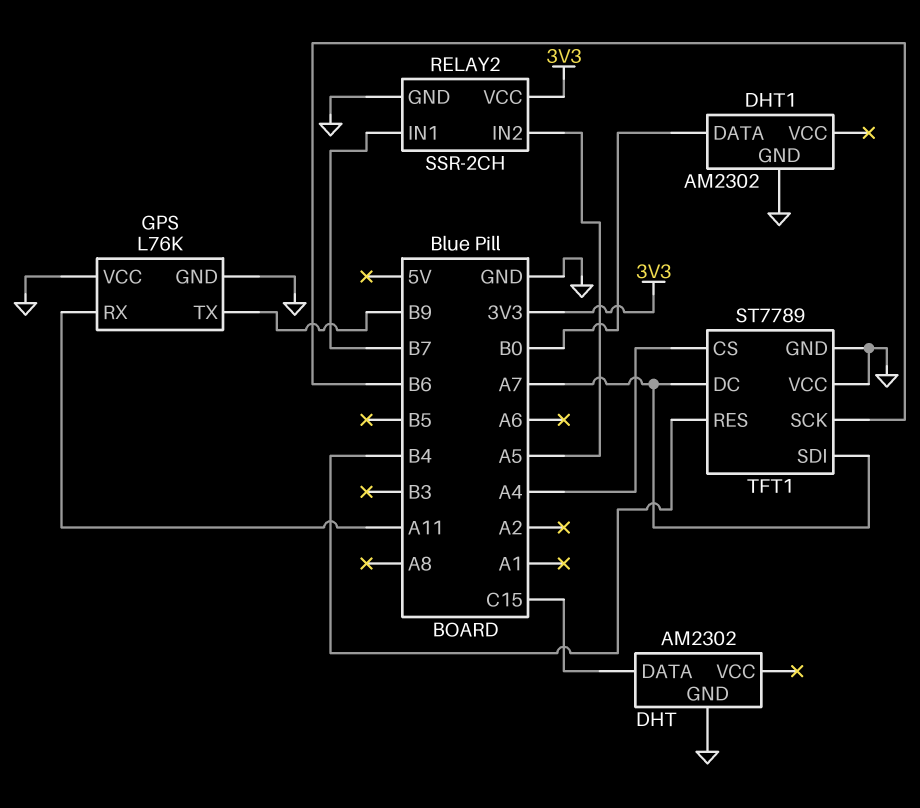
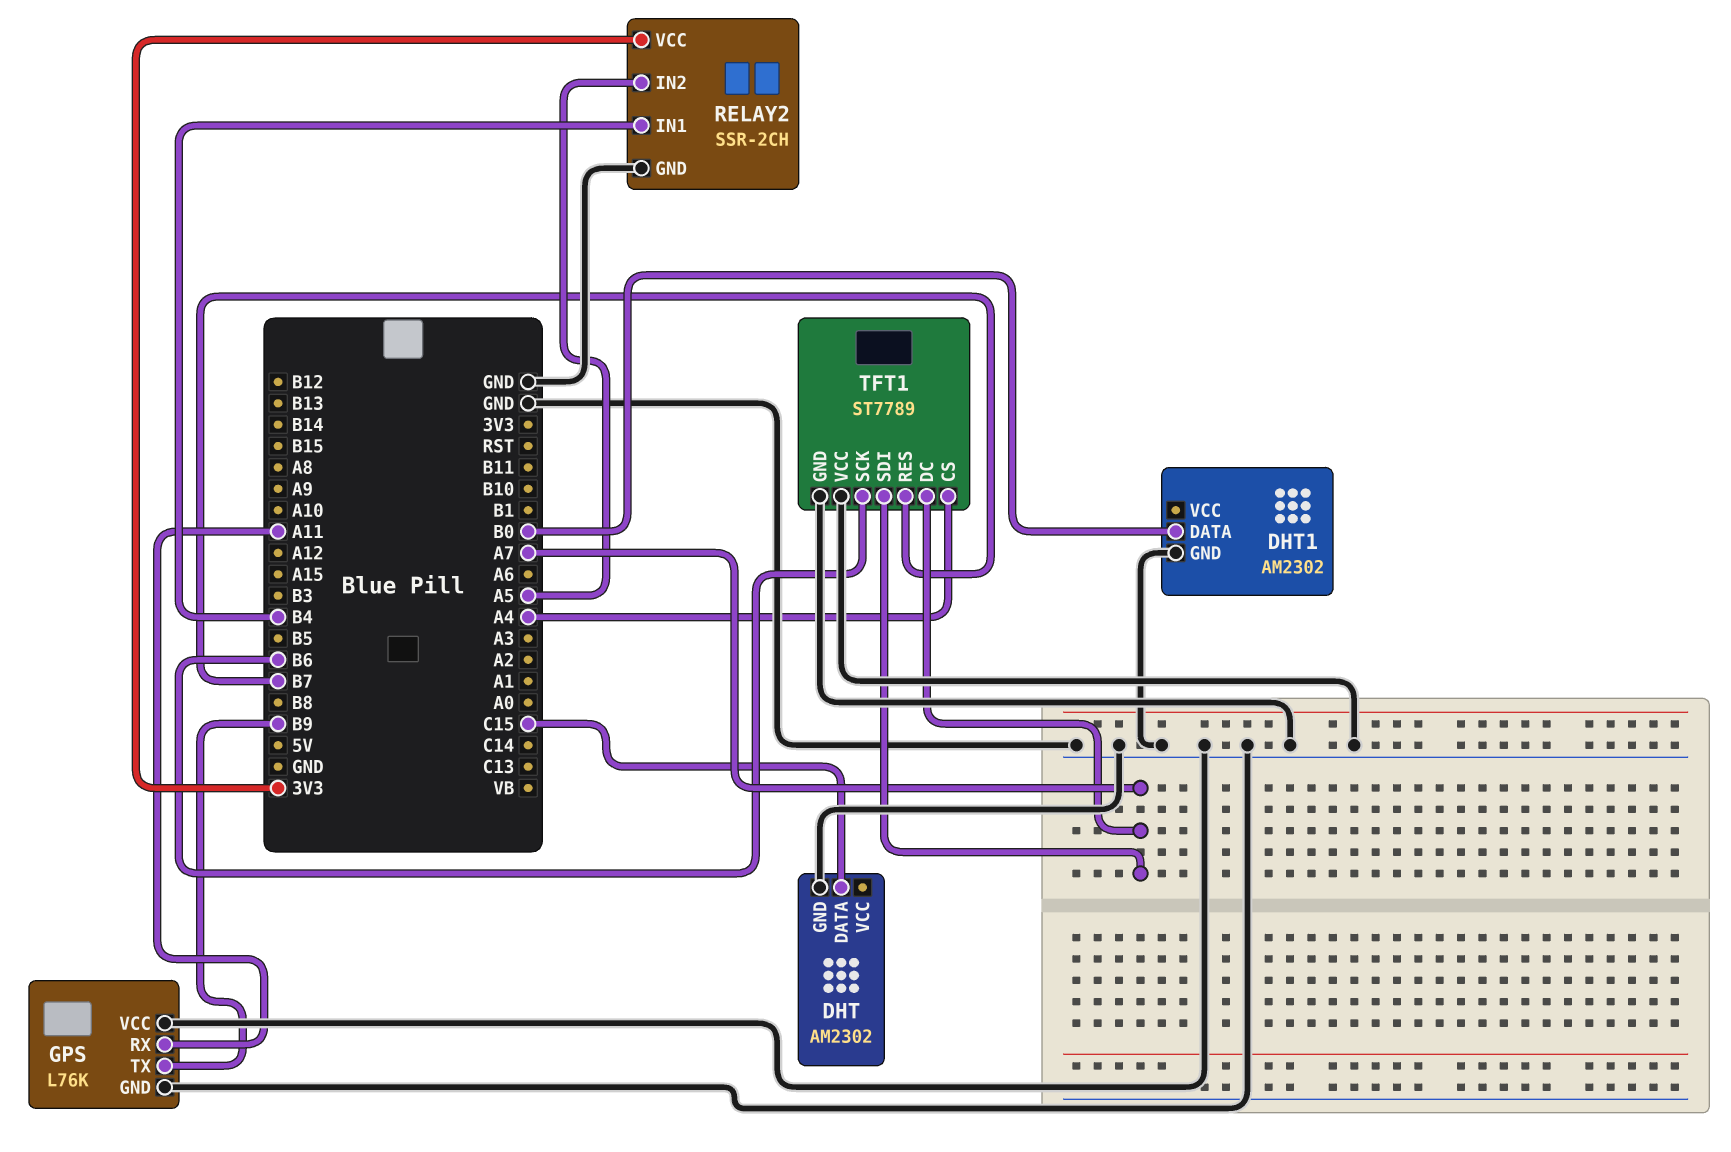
RELAY2 pin IN1: B7 -> B4
TFT1 pin RES: B4 -> B7

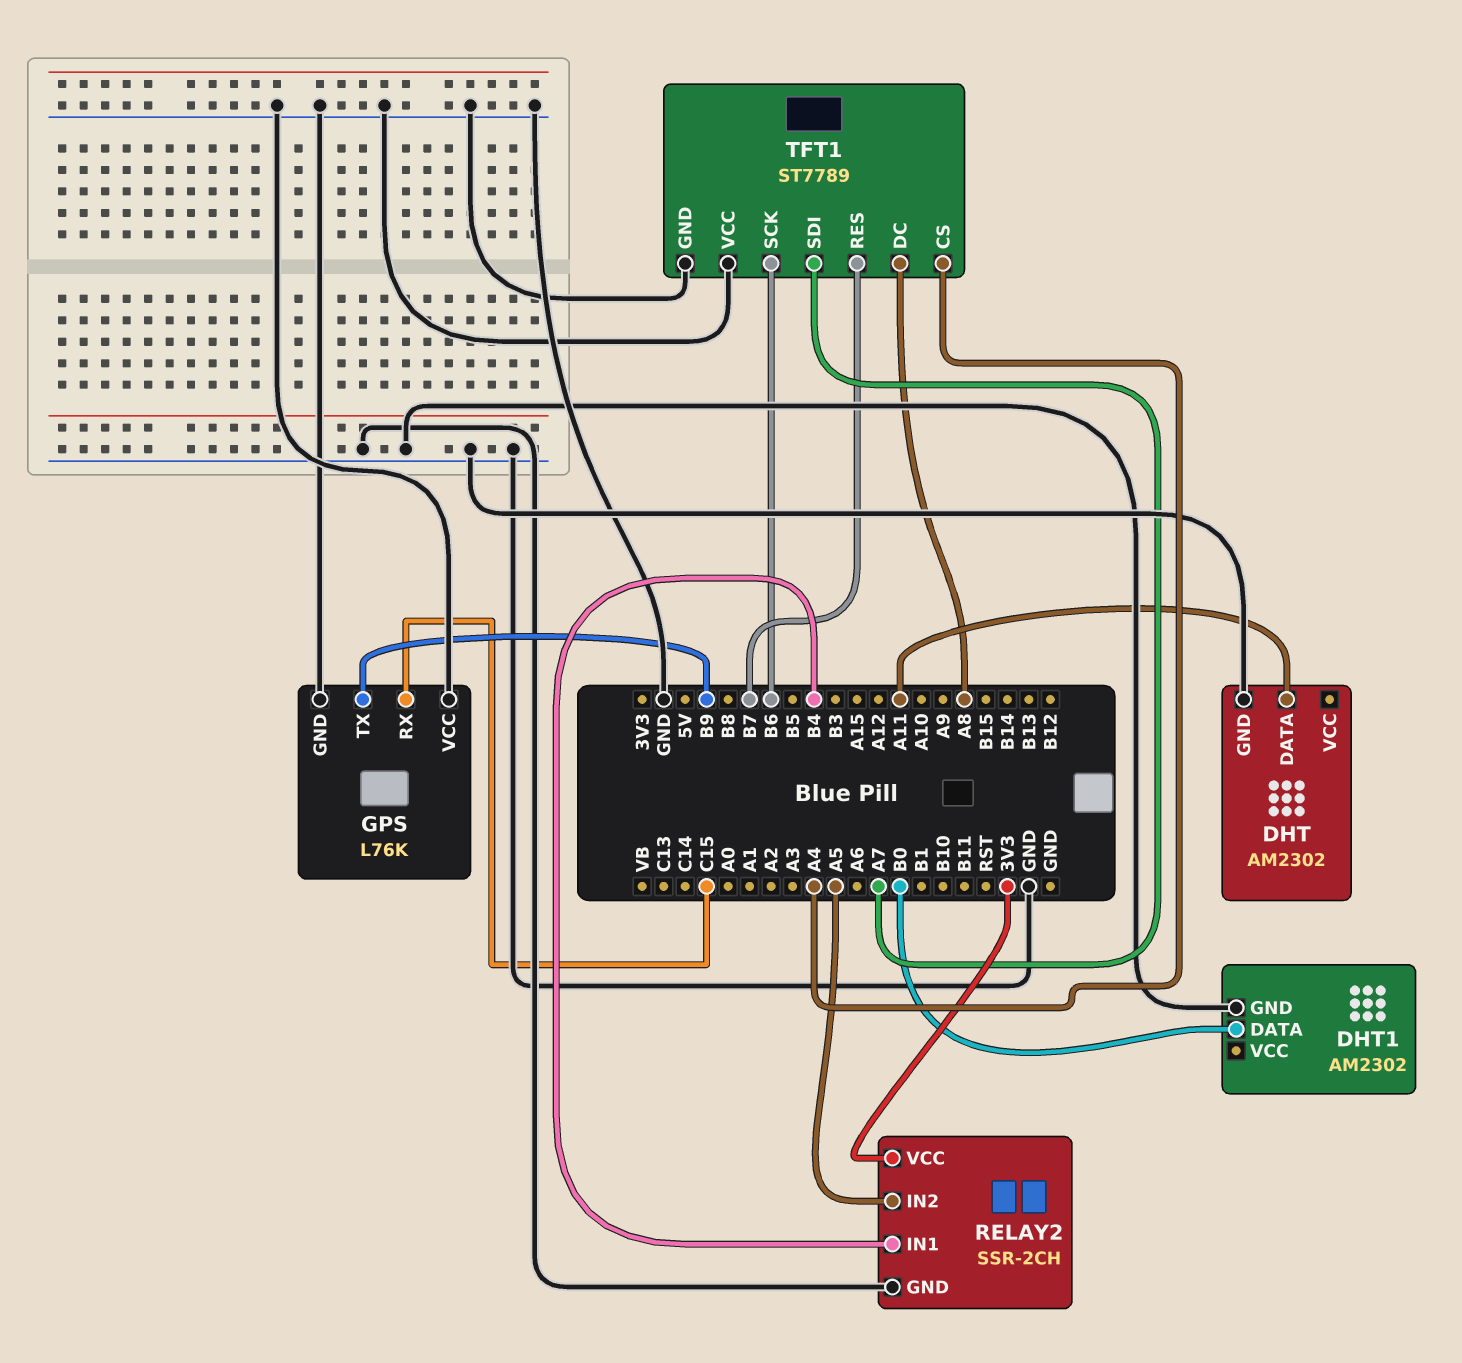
DHT pin DATA: C15 -> A11
GPS pin RX: A11 -> C15
TFT1 pin DC: A7 -> A8

